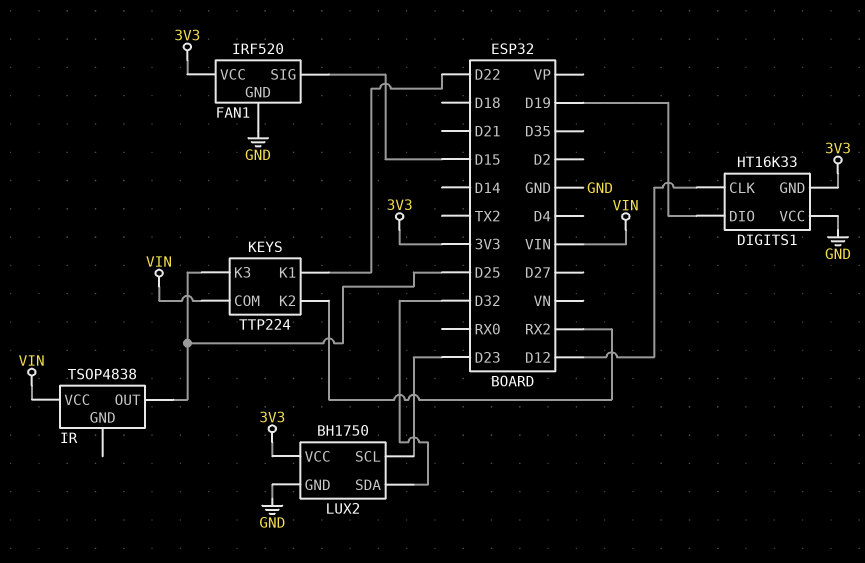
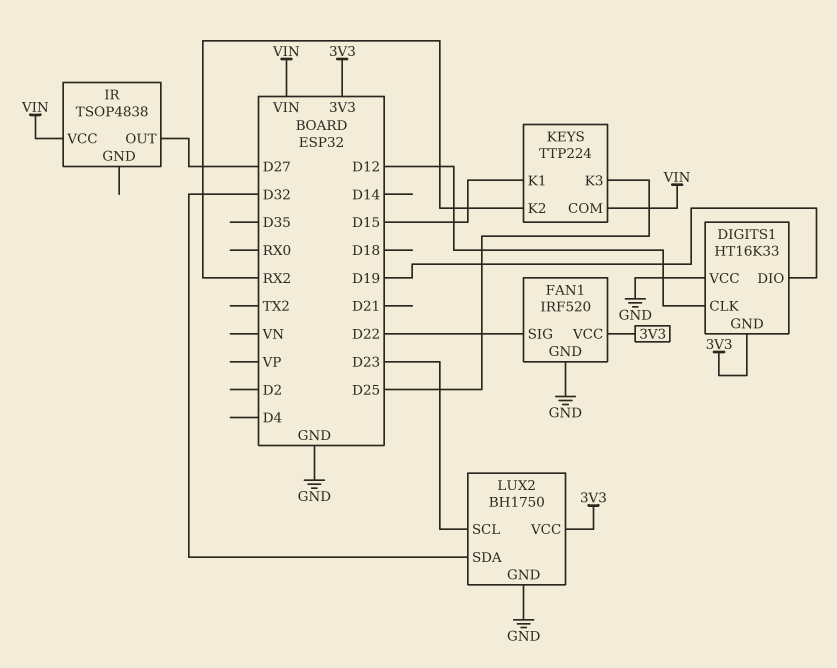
FAN1 pin SIG: D15 -> D22
IR pin OUT: D25 -> D27
KEYS pin K1: D22 -> D15

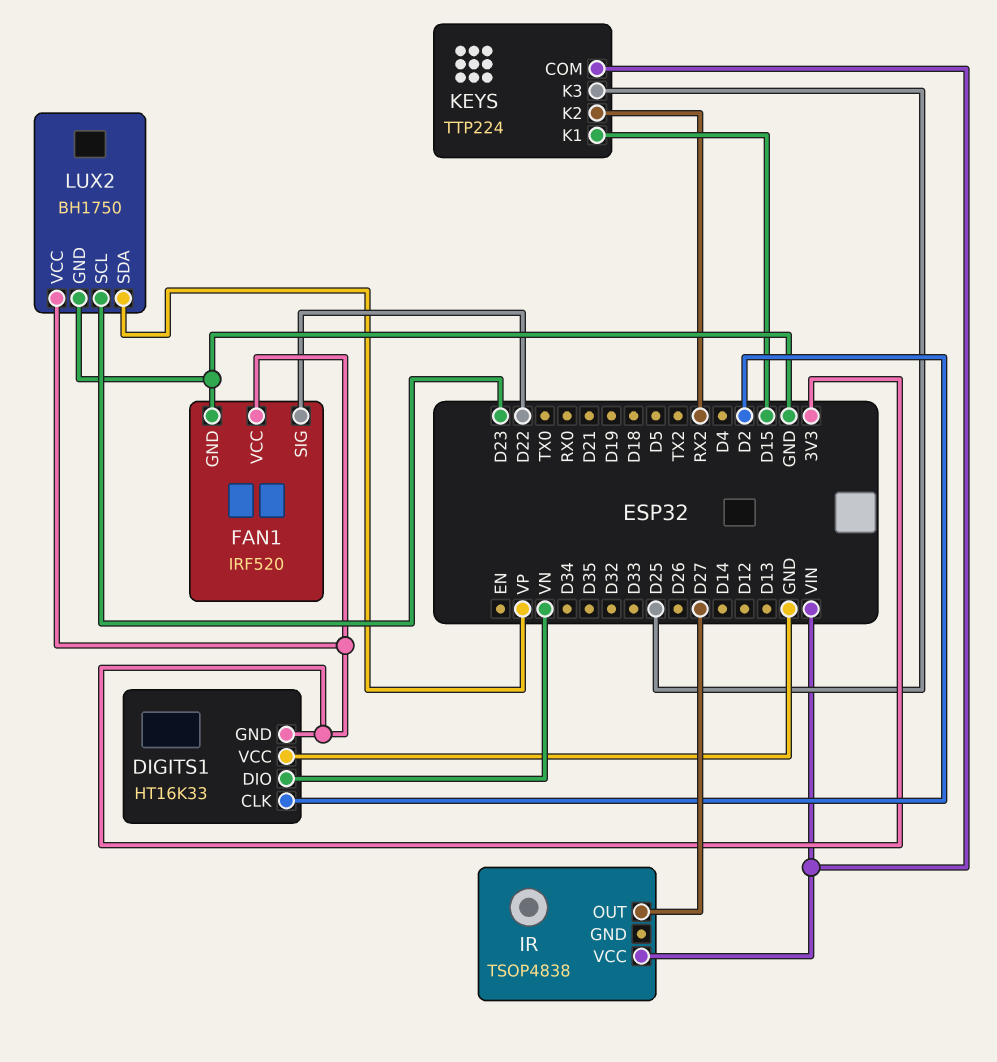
DIGITS1 pin CLK: D12 -> D2
DIGITS1 pin DIO: D19 -> VN
LUX2 pin SDA: D32 -> VP

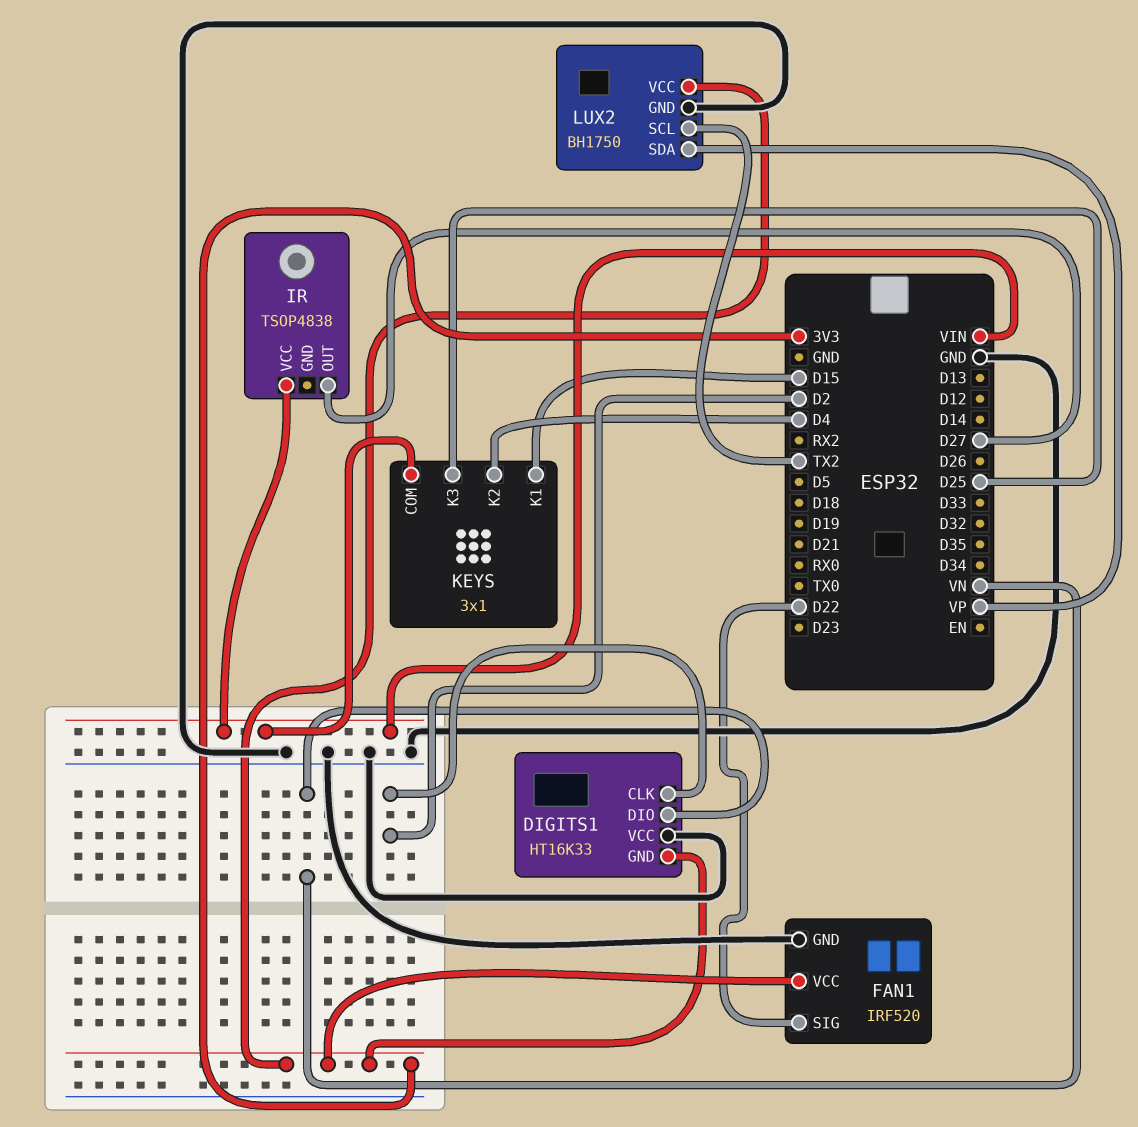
KEYS: TTP224 -> 3x1
KEYS pin K2: RX2 -> D4
LUX2 pin SCL: D23 -> TX2

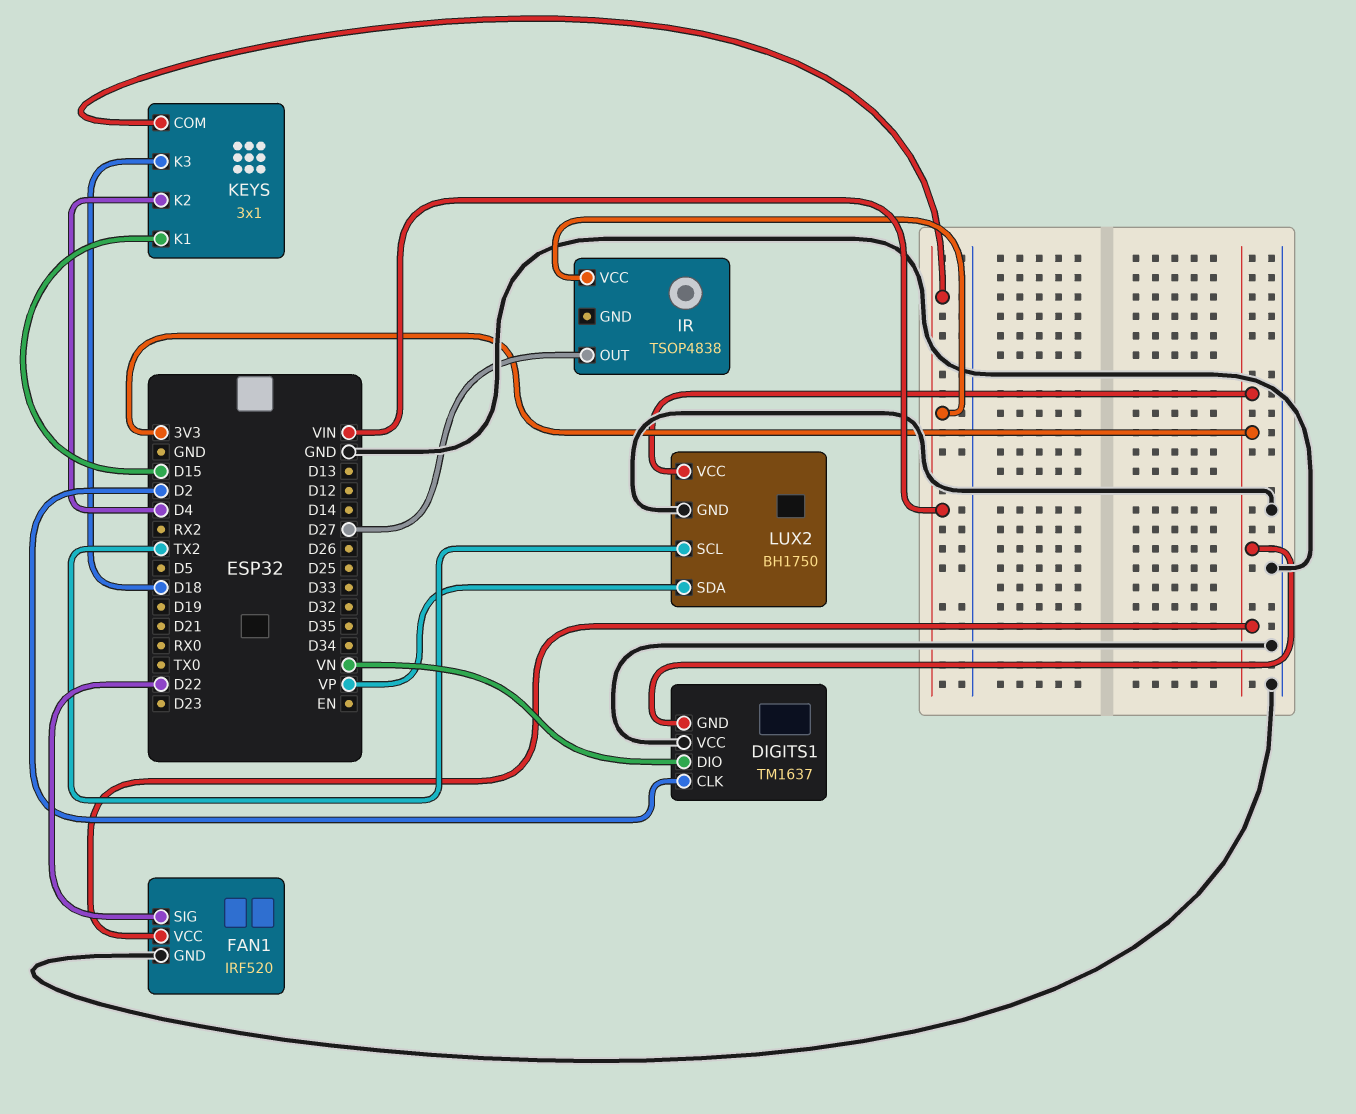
DIGITS1: HT16K33 -> TM1637
KEYS pin K3: D25 -> D18

